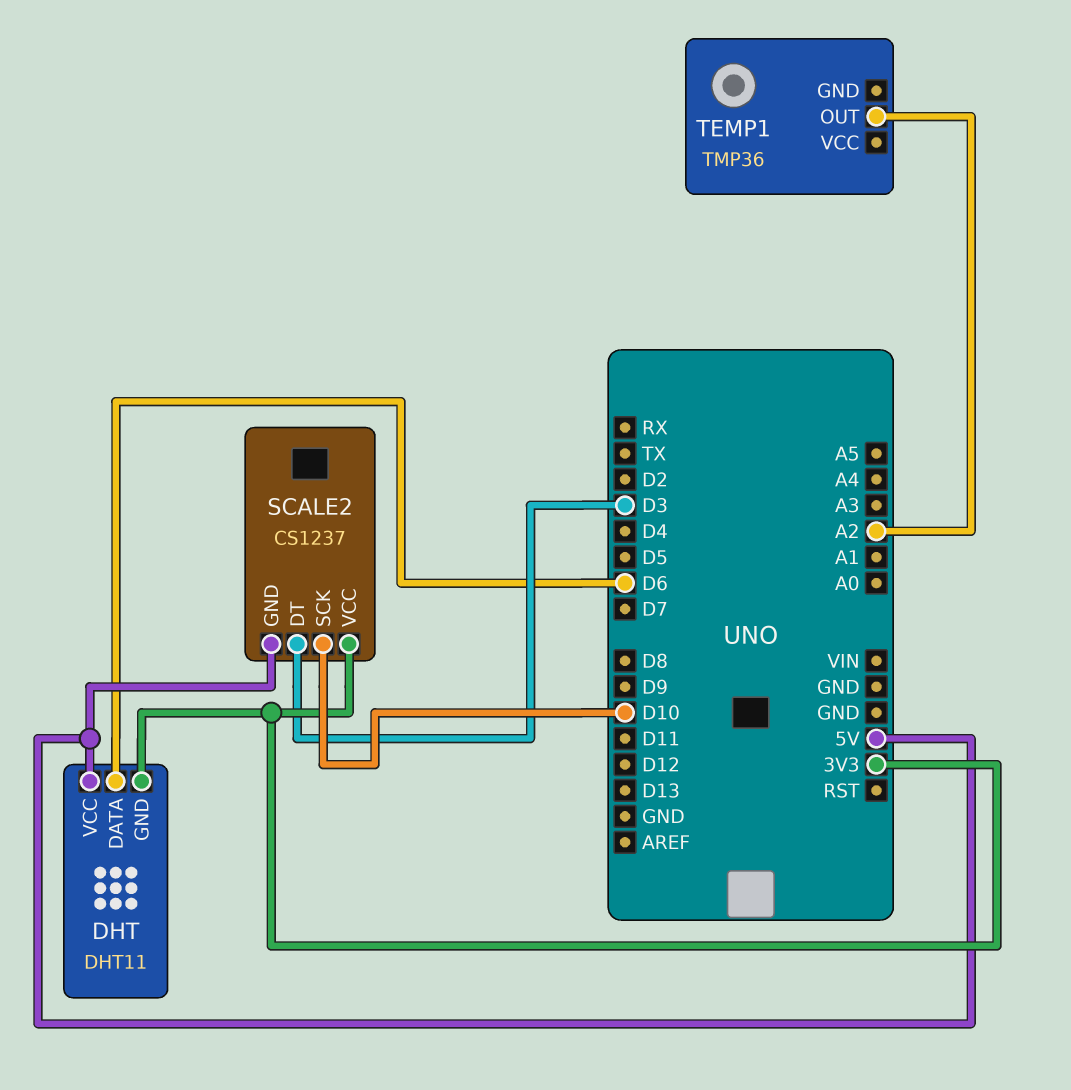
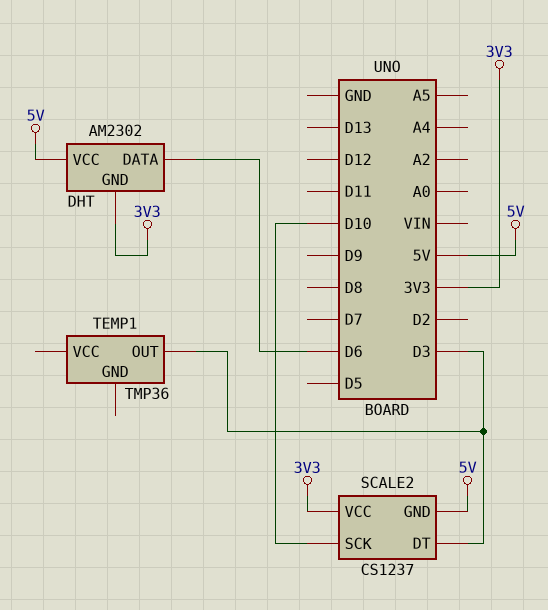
DHT: DHT11 -> AM2302
TEMP1 pin OUT: A2 -> D3

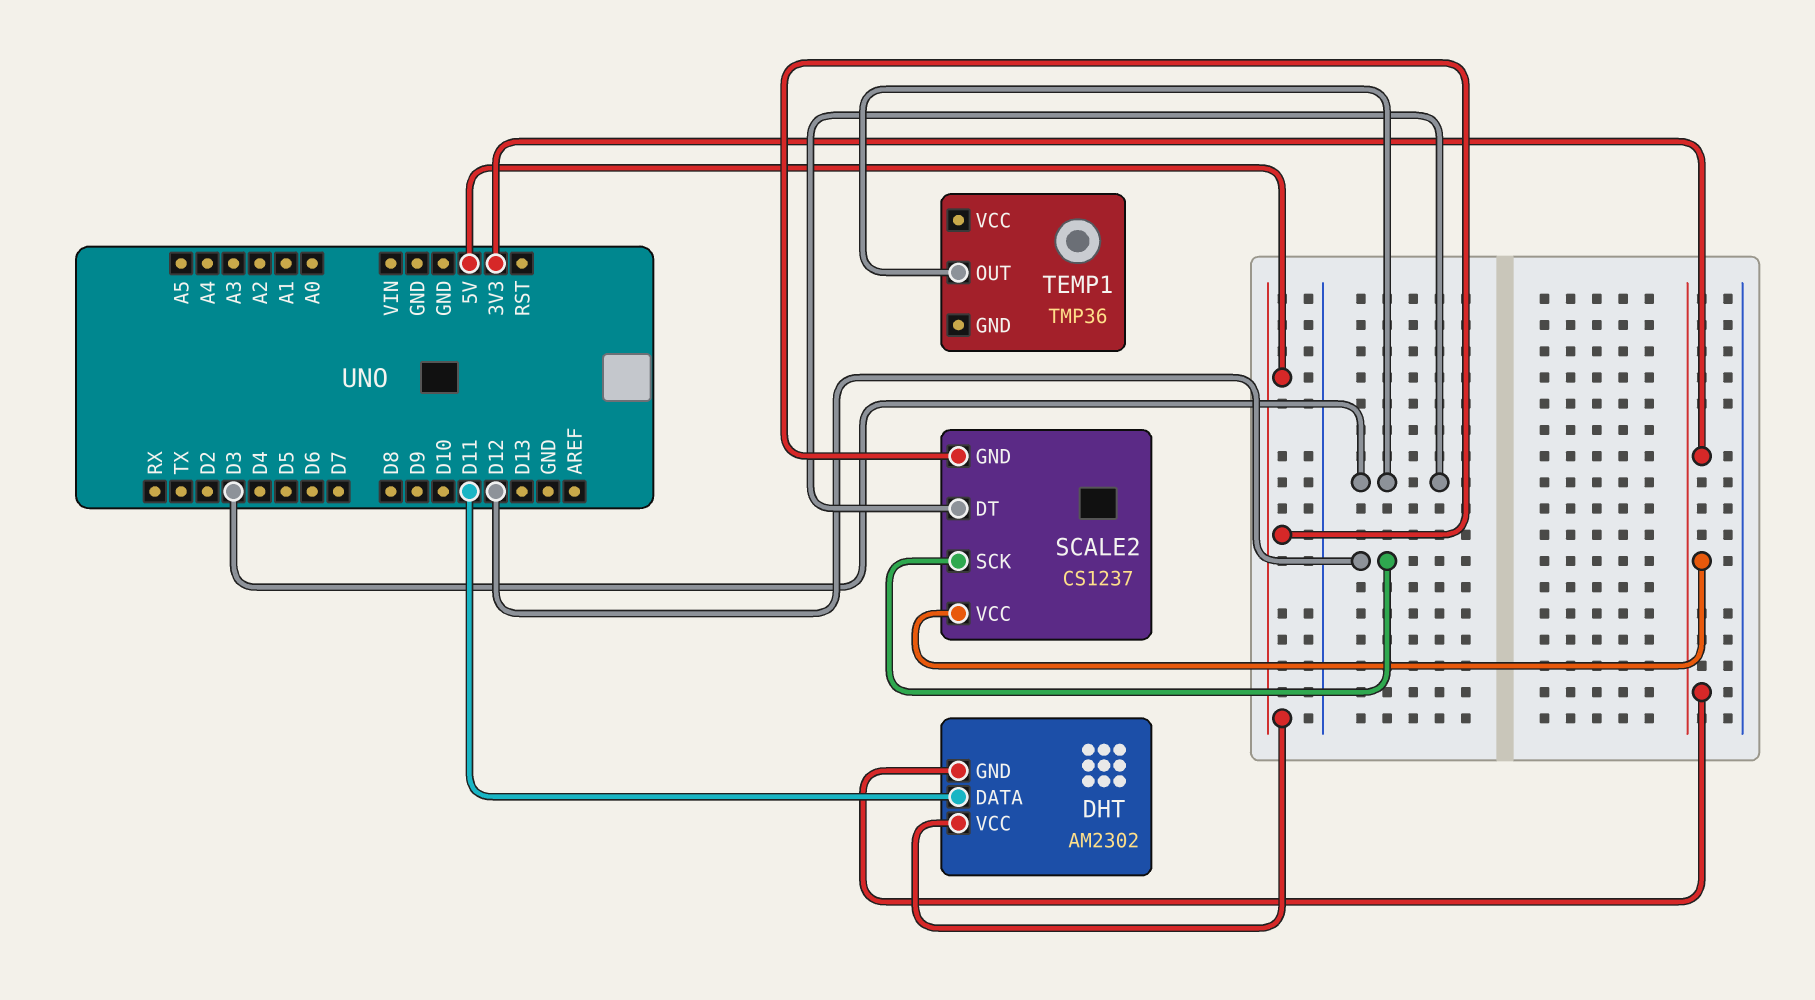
DHT pin DATA: D6 -> D11
SCALE2 pin SCK: D10 -> D12

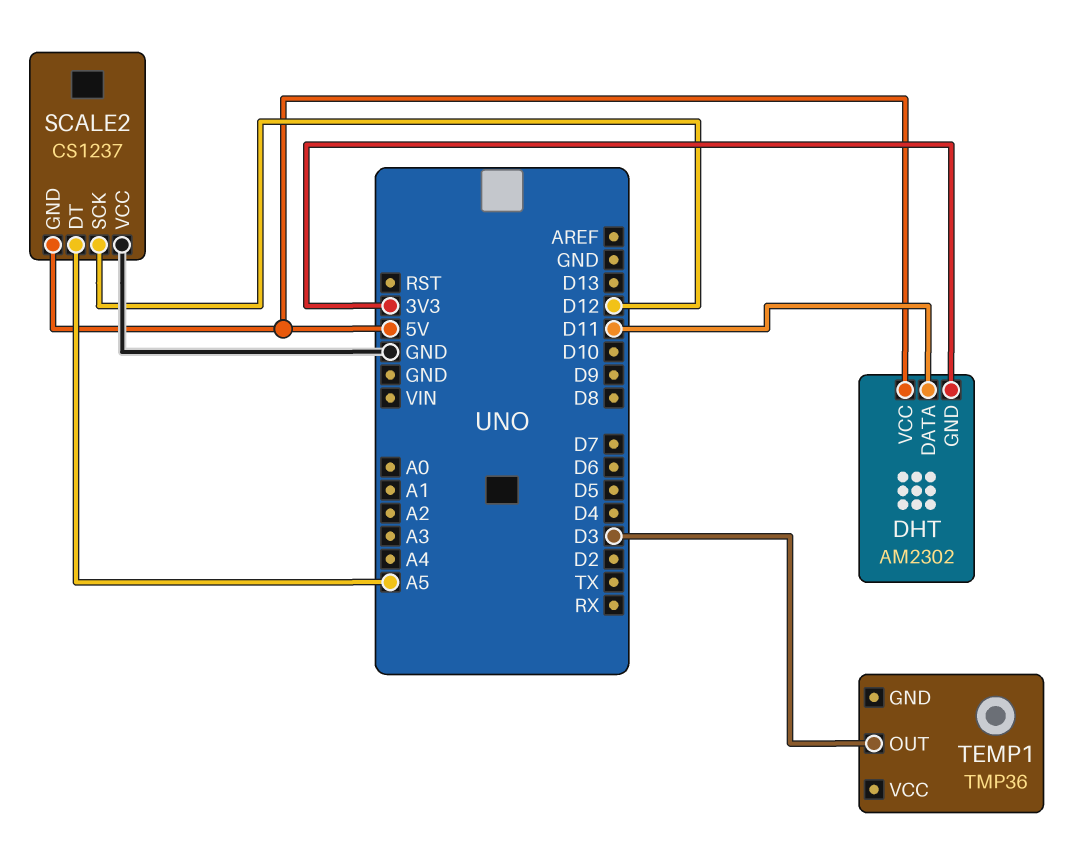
SCALE2 pin DT: D3 -> A5
SCALE2 pin VCC: 3V3 -> GND

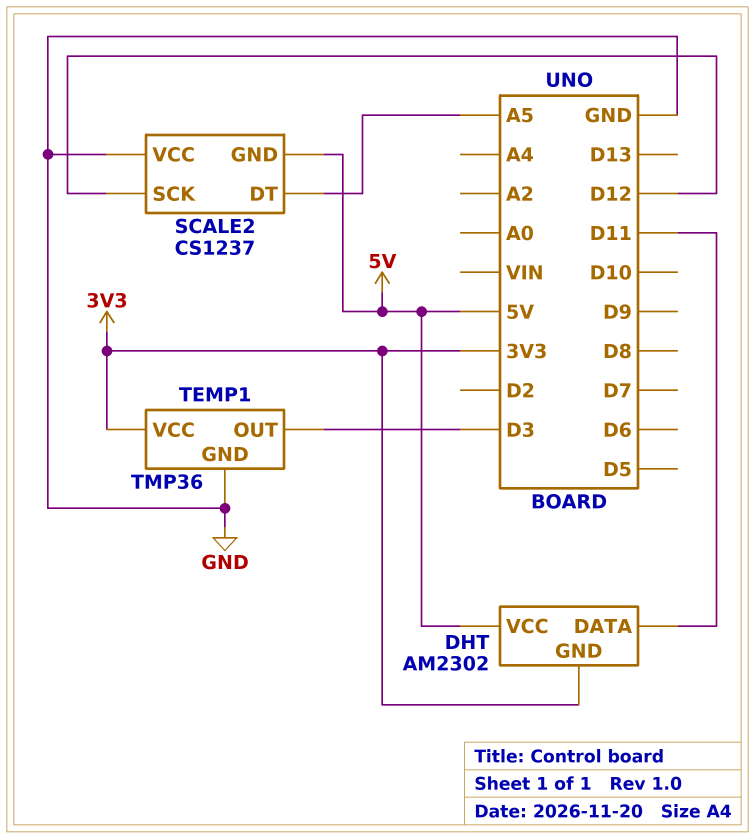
TEMP1 pin GND: none -> GND
TEMP1 pin VCC: none -> 3V3

